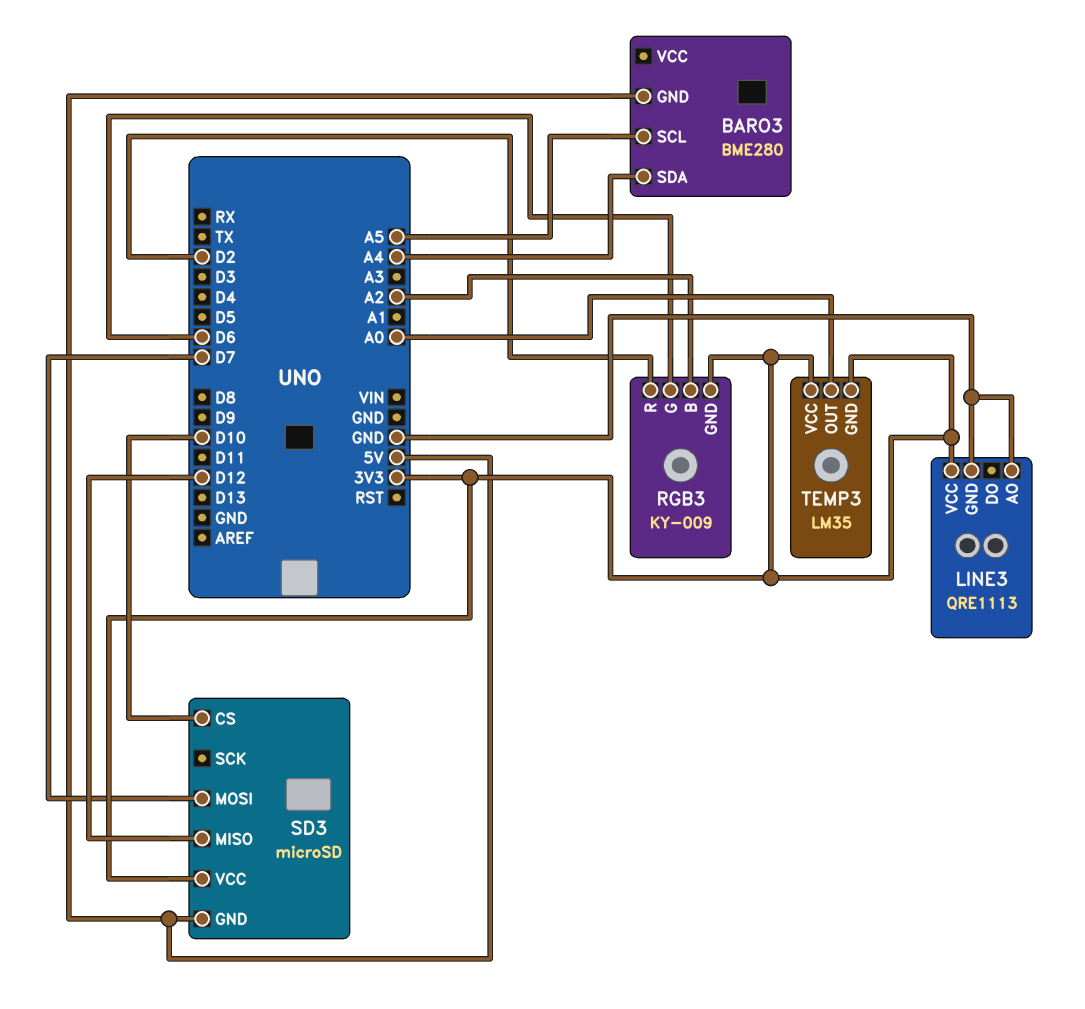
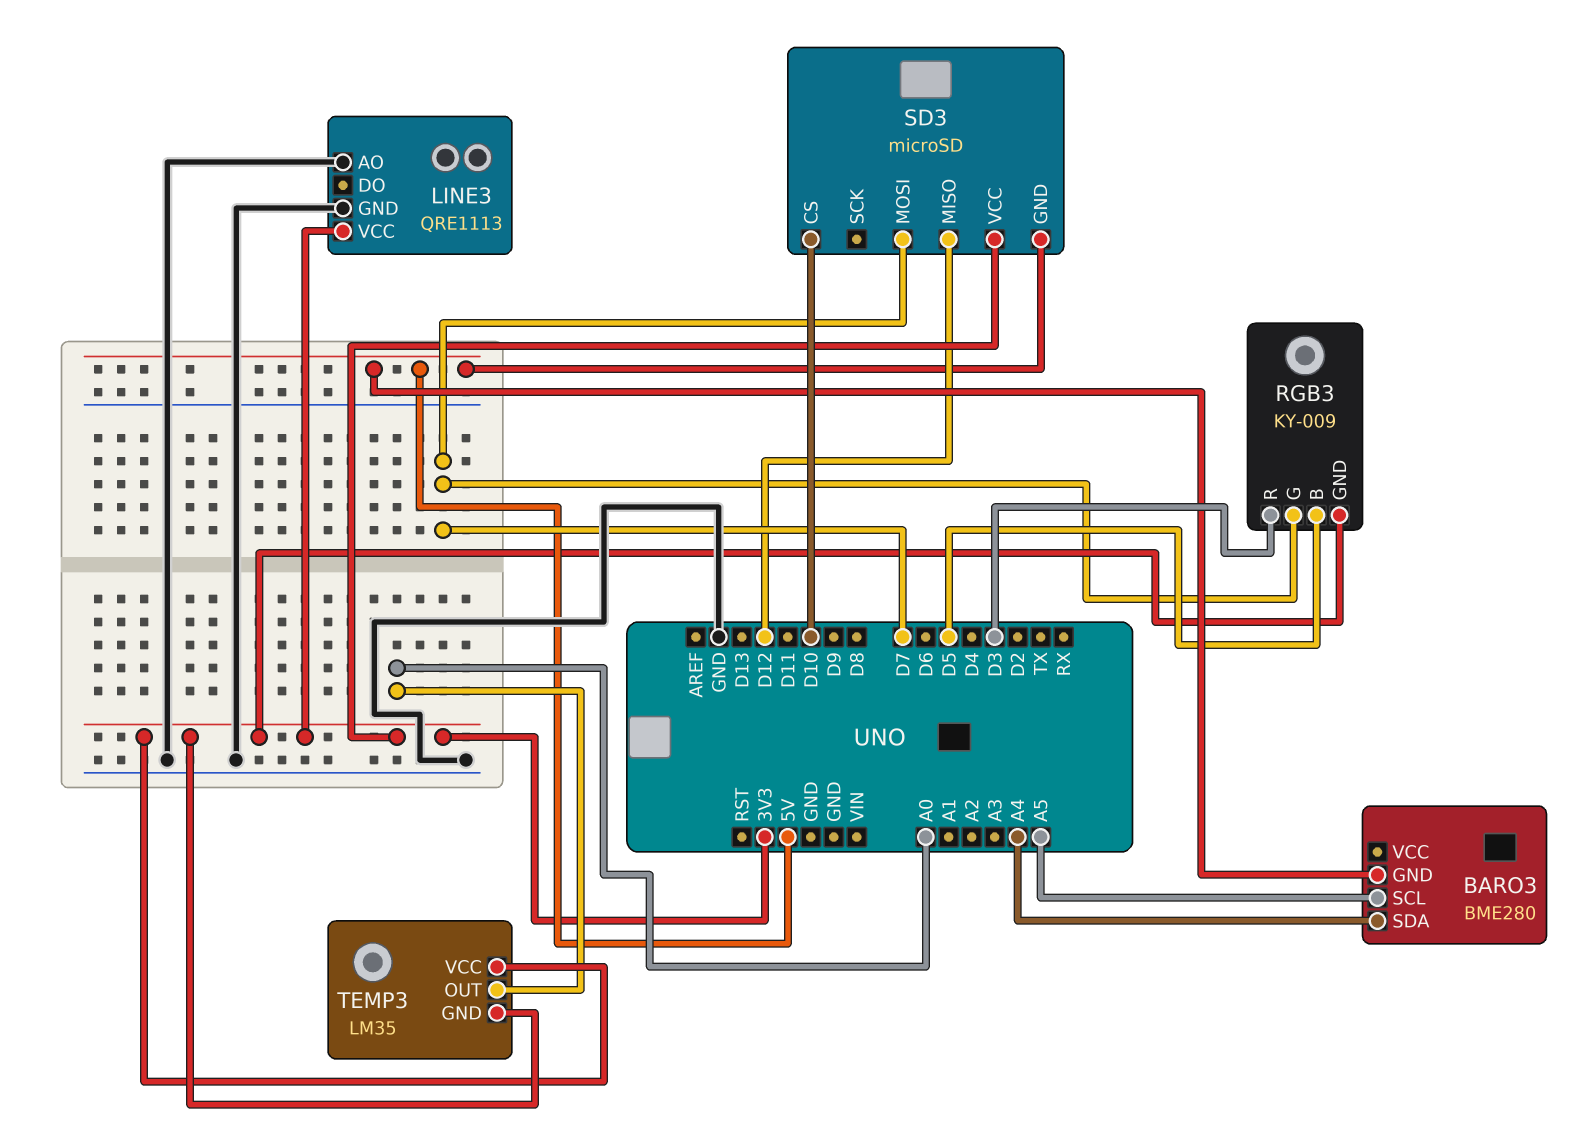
RGB3 pin B: A2 -> D5
RGB3 pin G: D6 -> D7
RGB3 pin R: D2 -> D3

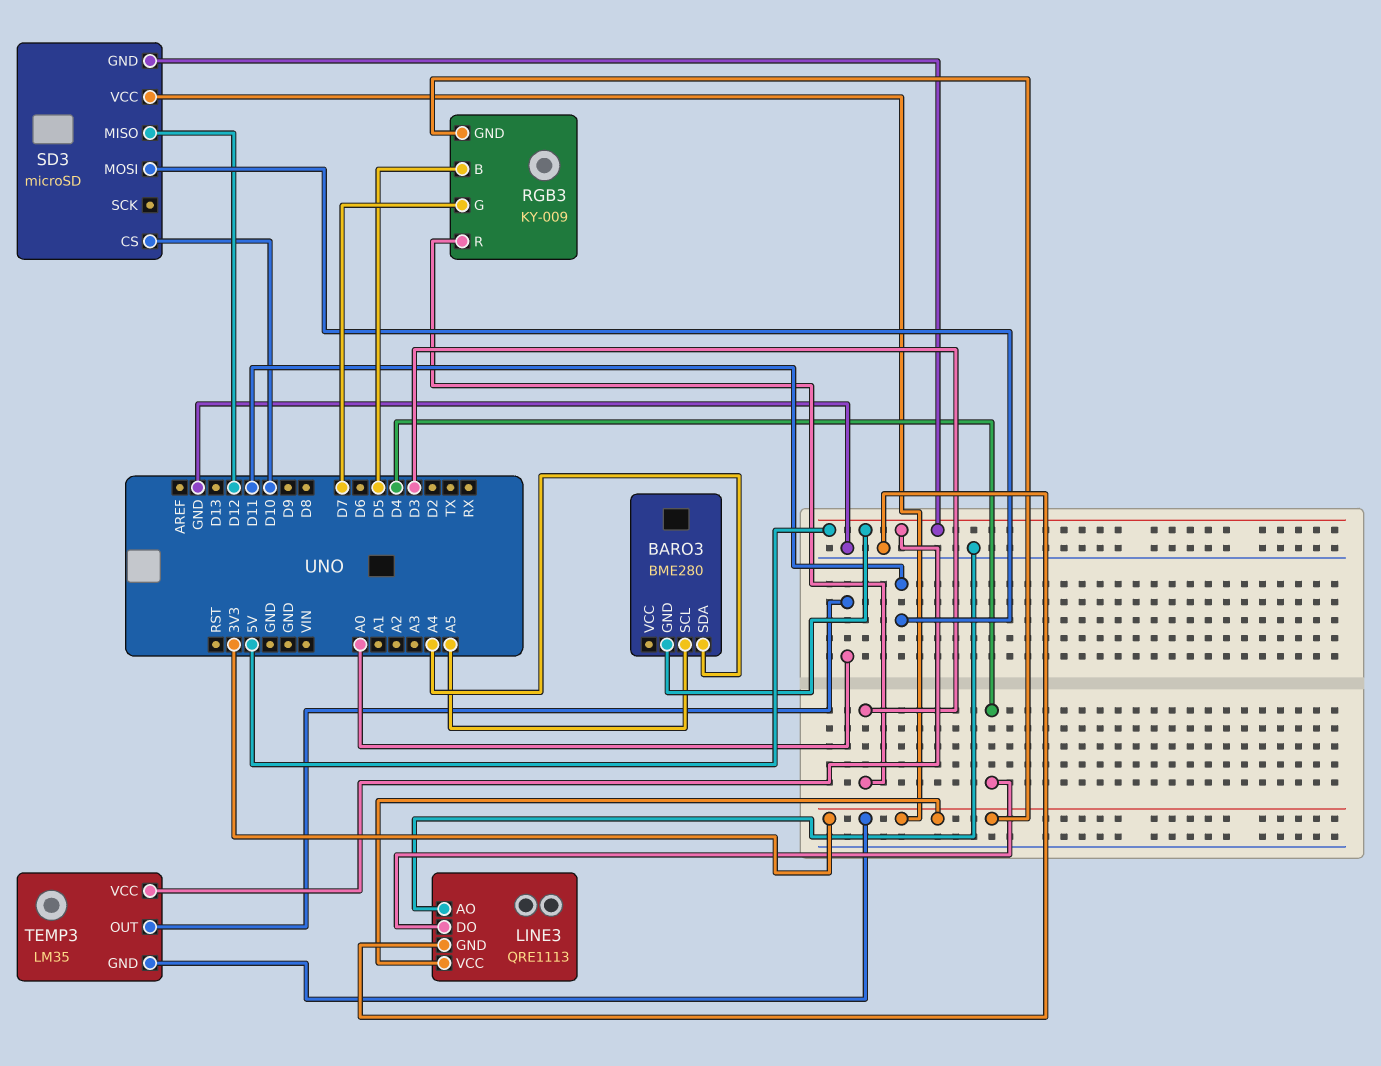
LINE3 pin DO: none -> D4
SD3 pin MOSI: D7 -> D11
TEMP3 pin VCC: 3V3 -> 5V

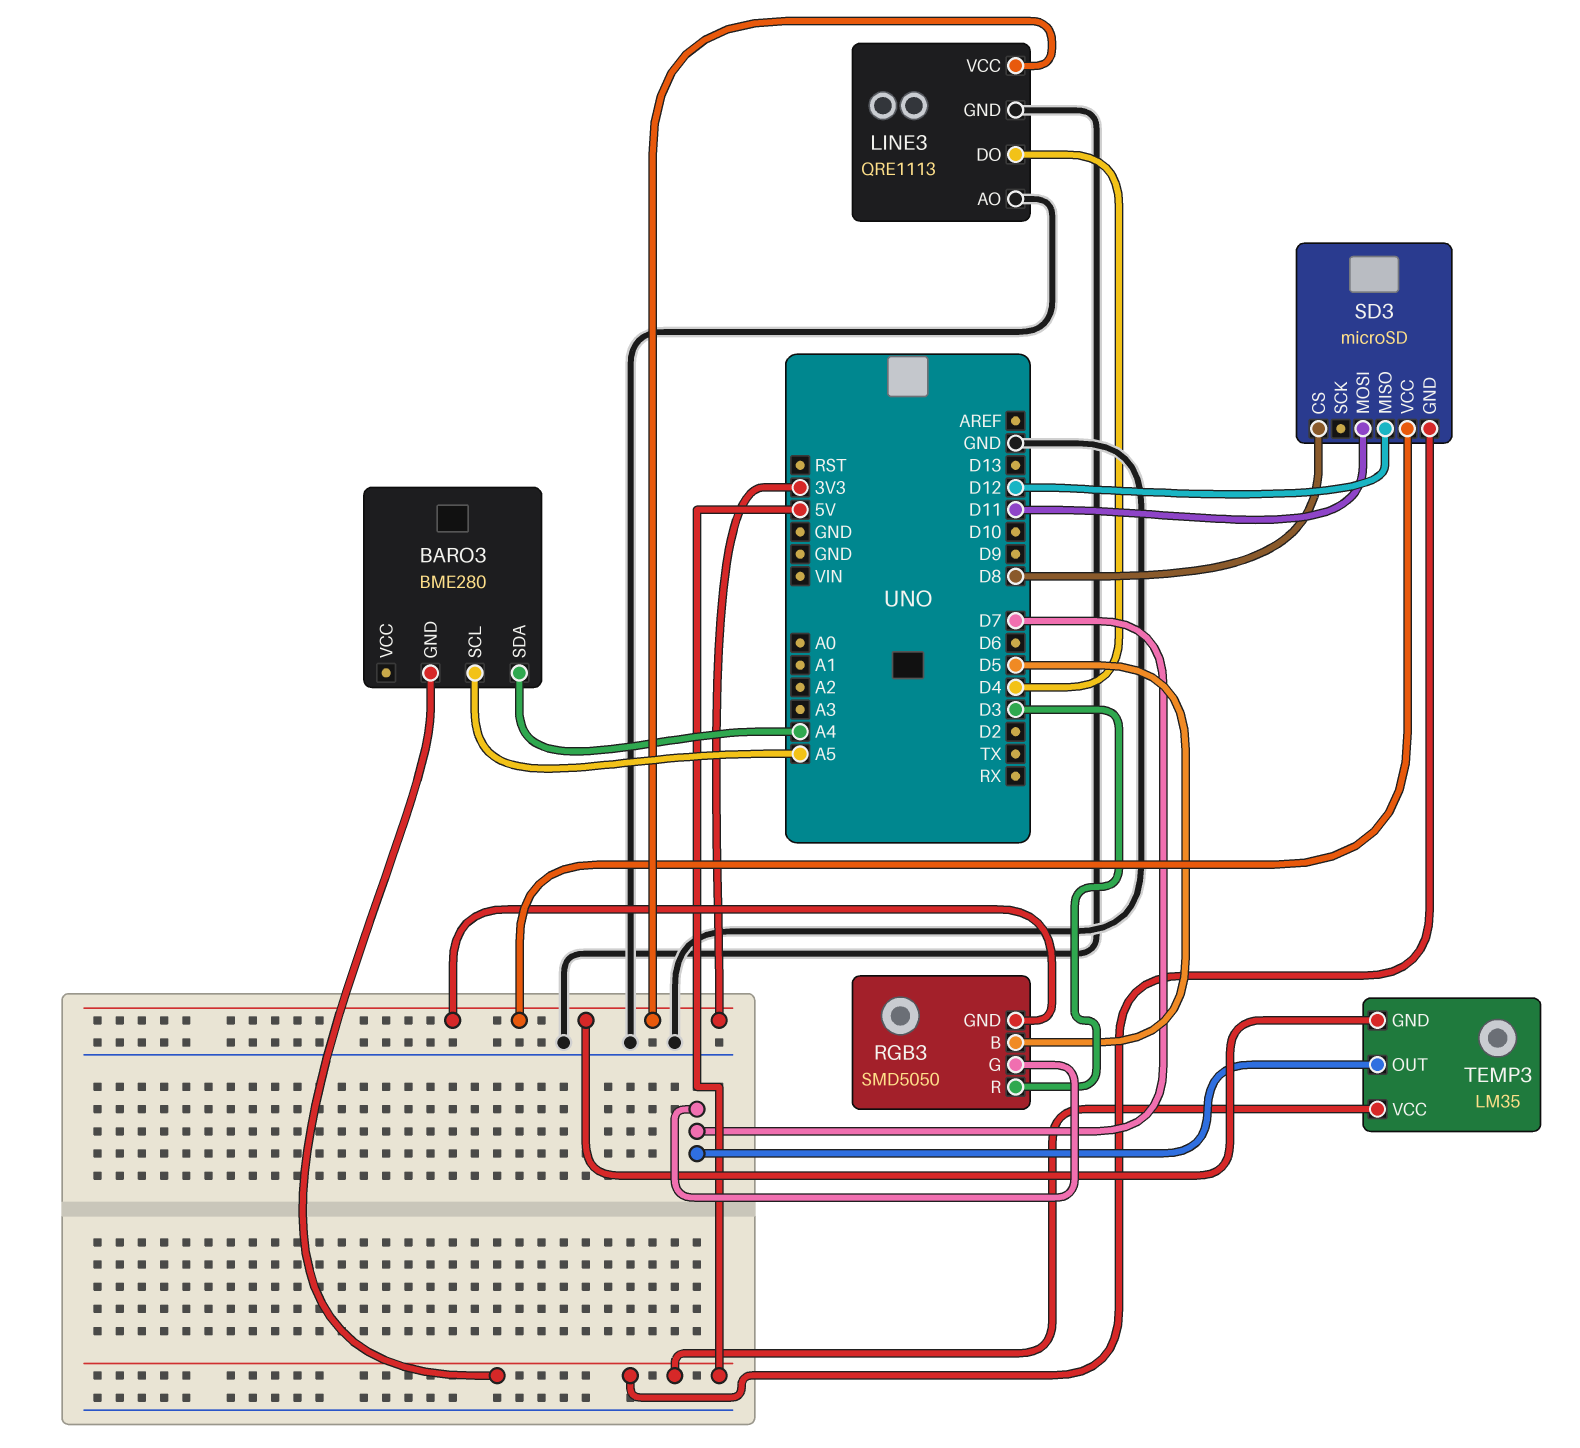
RGB3: KY-009 -> SMD5050
SD3 pin CS: D10 -> D8
TEMP3 pin OUT: A0 -> D7

